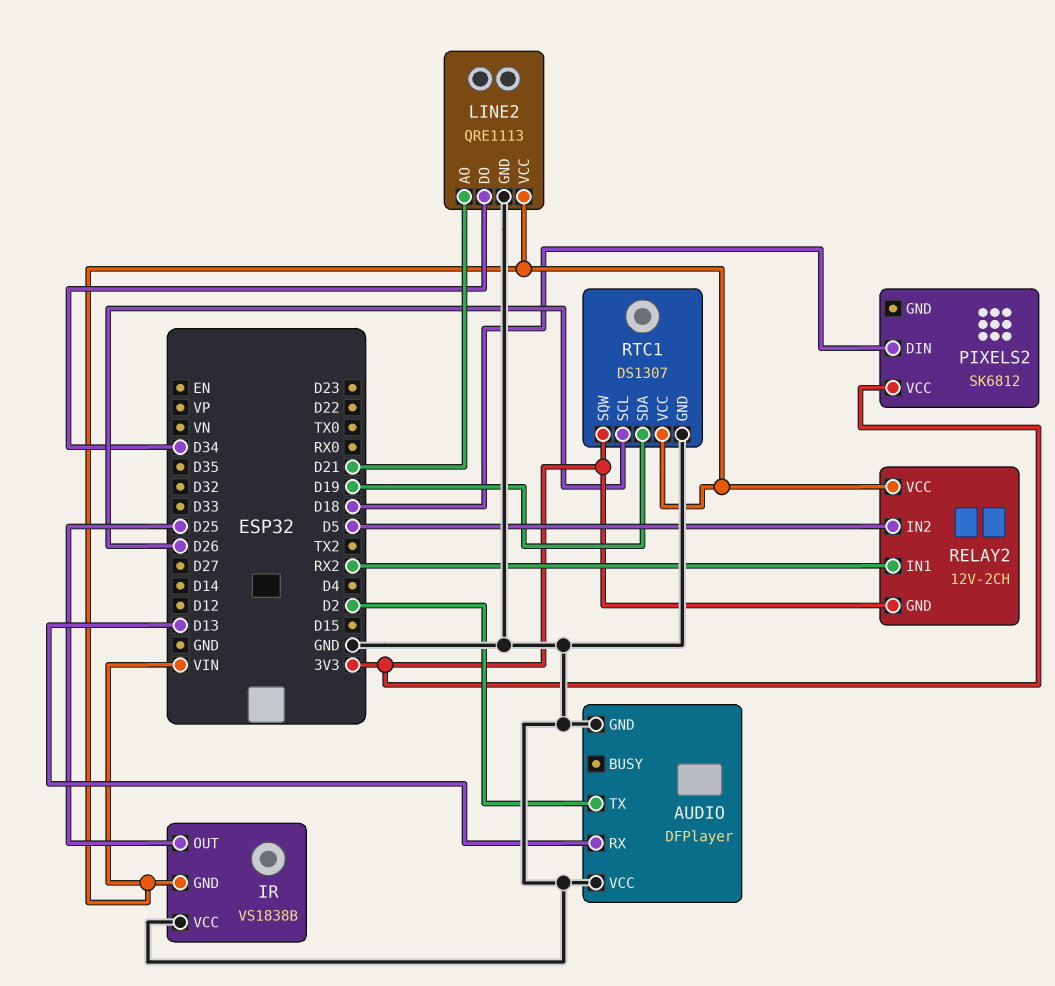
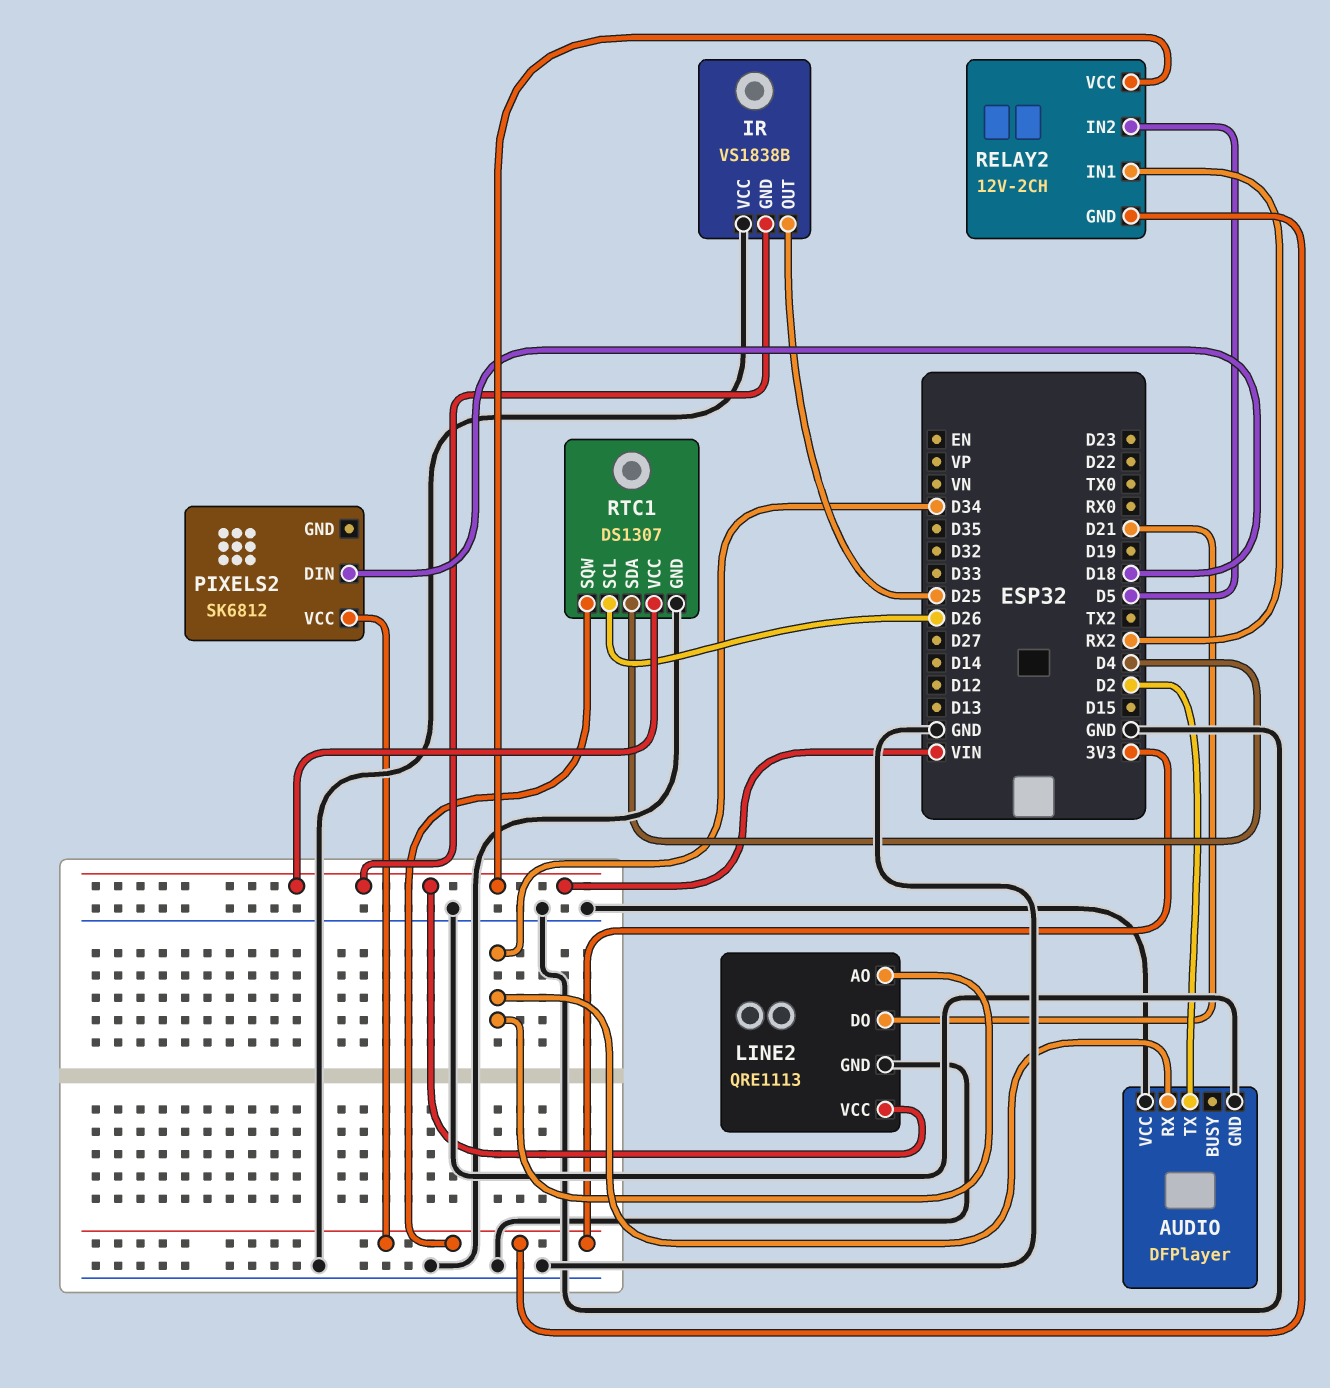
AUDIO pin RX: D13 -> D34
LINE2 pin AO: D21 -> D34
LINE2 pin DO: D34 -> D21
RTC1 pin SDA: D19 -> D4

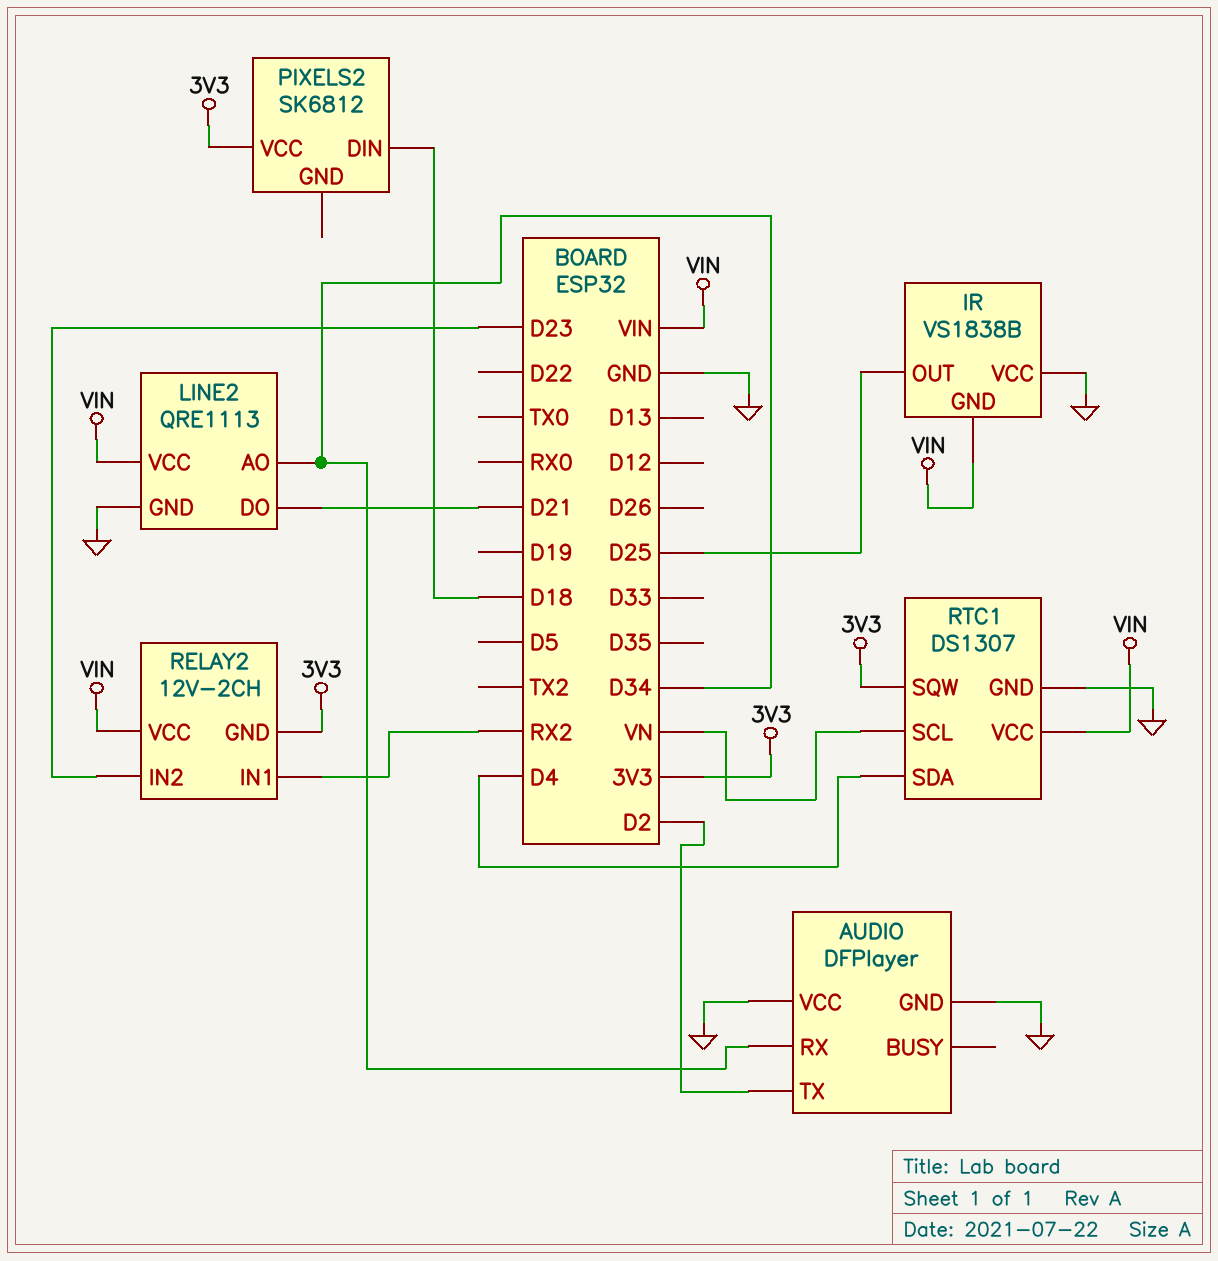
RELAY2 pin IN2: D5 -> D23
RTC1 pin SCL: D26 -> VN

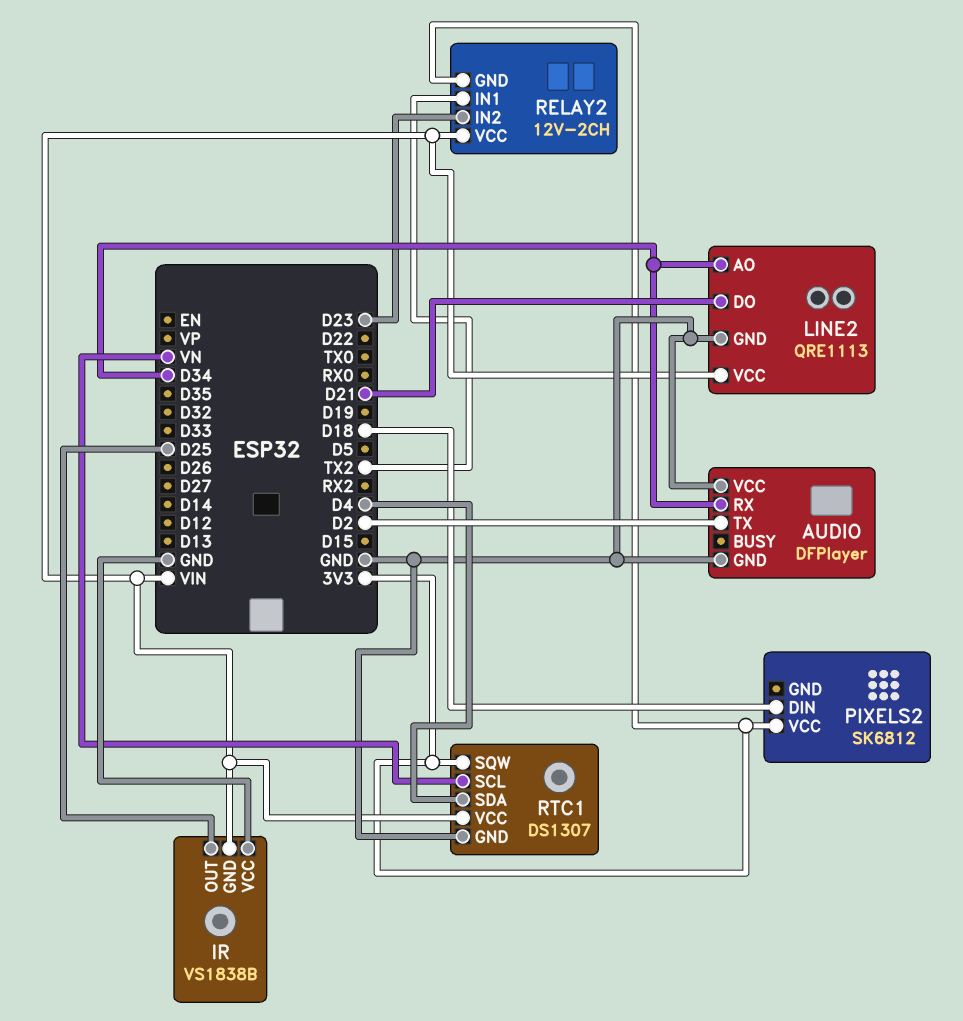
RELAY2 pin IN1: RX2 -> TX2

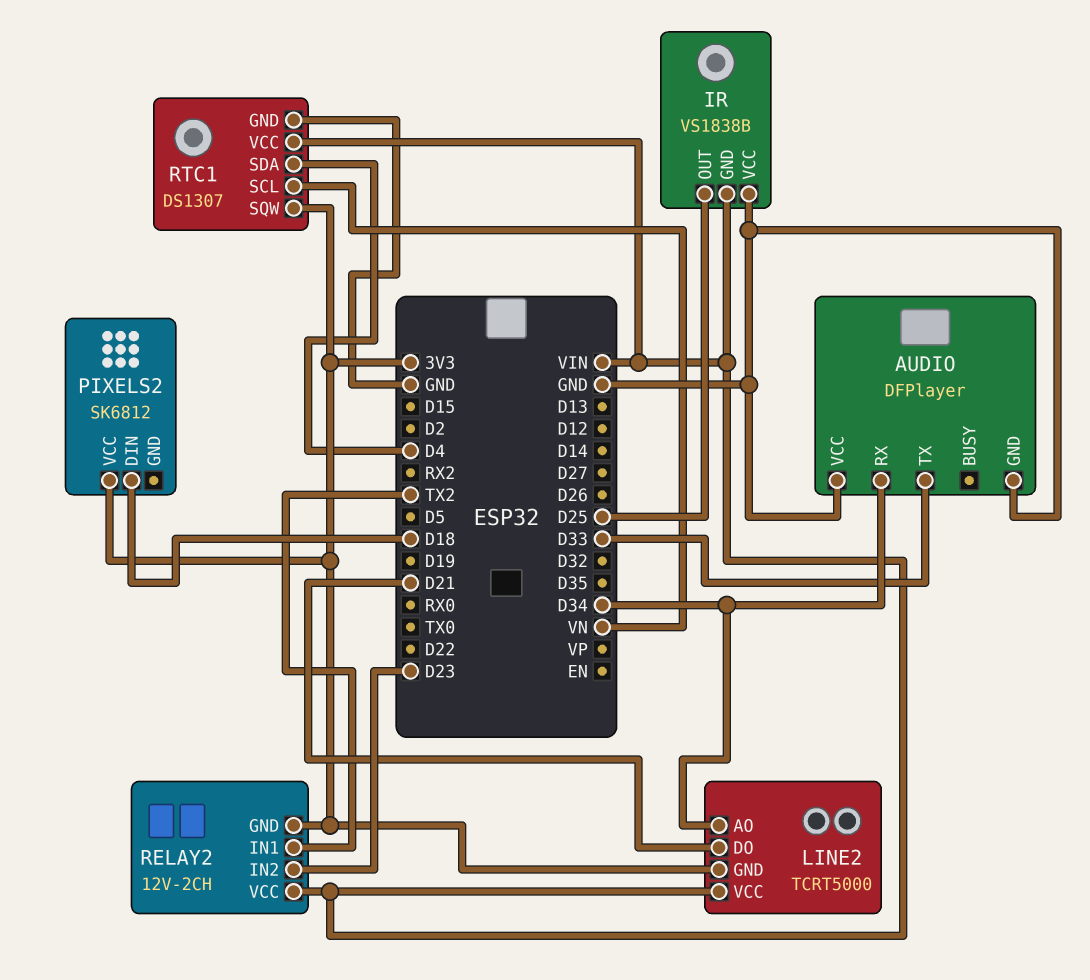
AUDIO pin TX: D2 -> D33
LINE2: QRE1113 -> TCRT5000
LINE2 pin GND: GND -> 3V3

